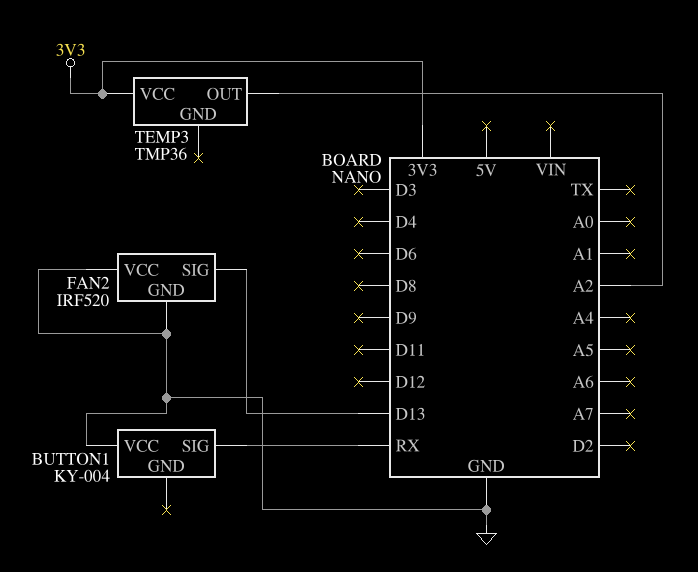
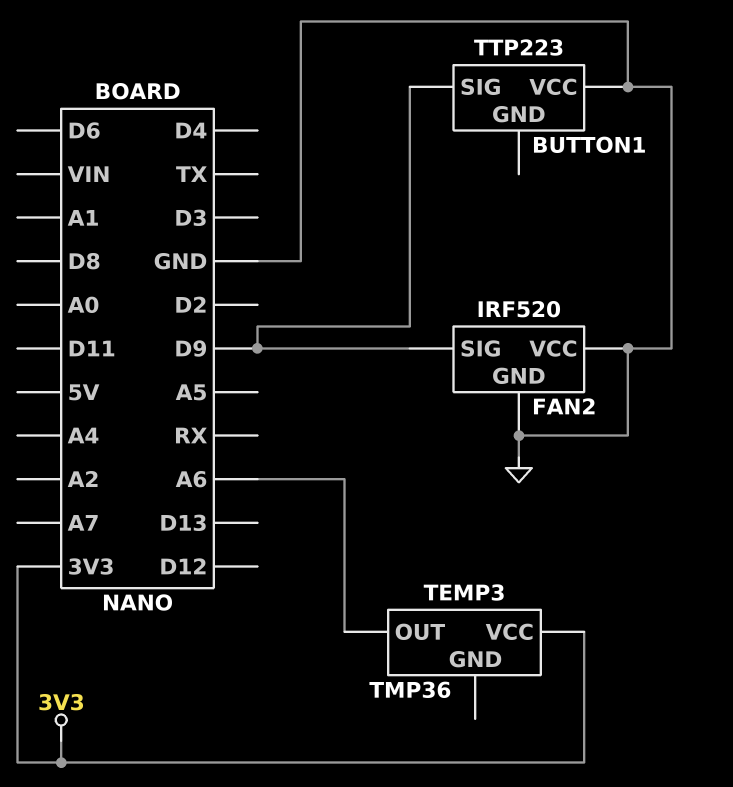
BUTTON1: KY-004 -> TTP223
BUTTON1 pin SIG: RX -> D9
FAN2 pin SIG: D13 -> D9
TEMP3 pin OUT: A2 -> A6

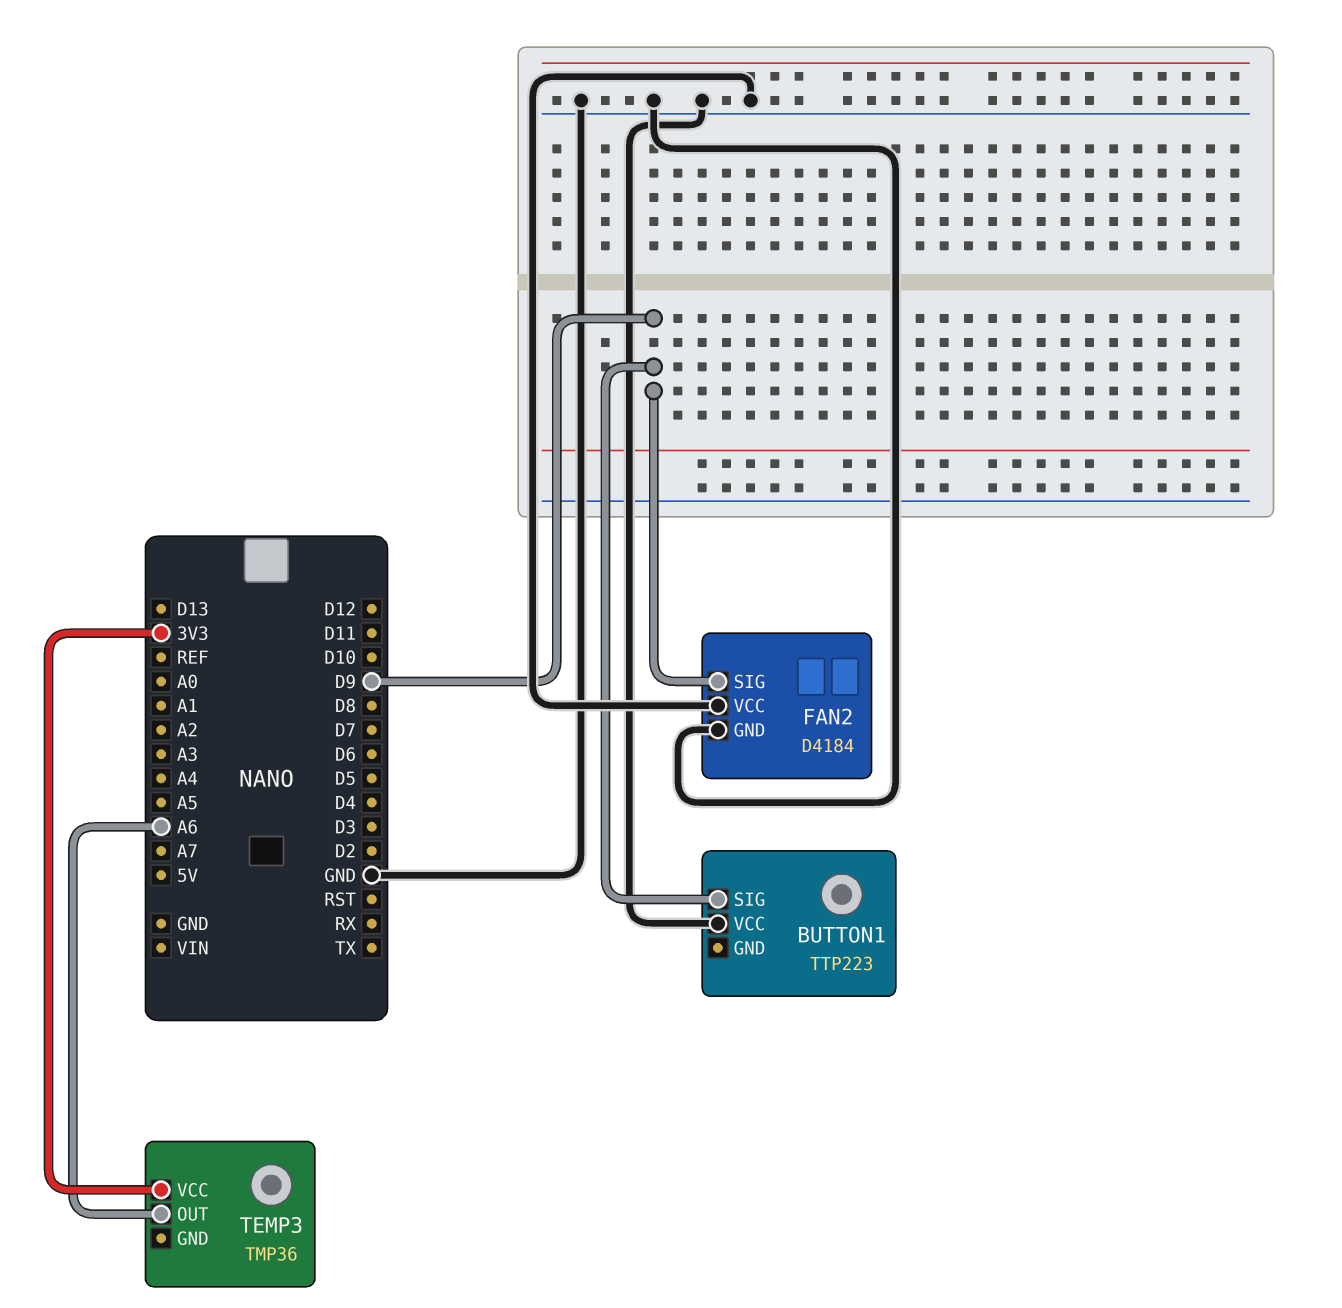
FAN2: IRF520 -> D4184

